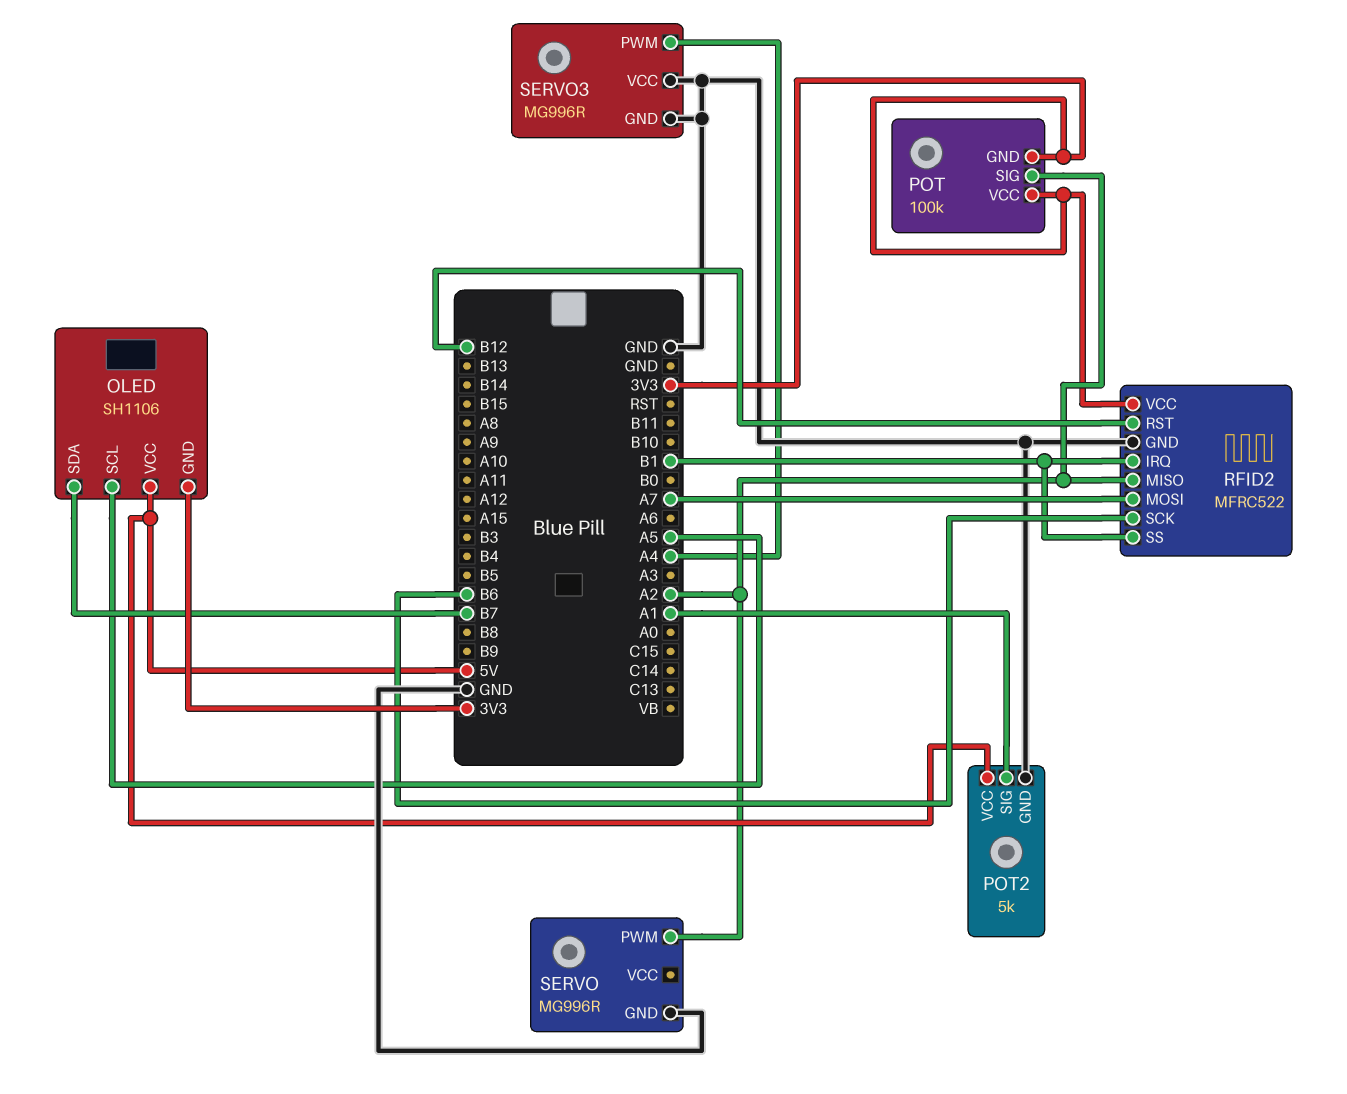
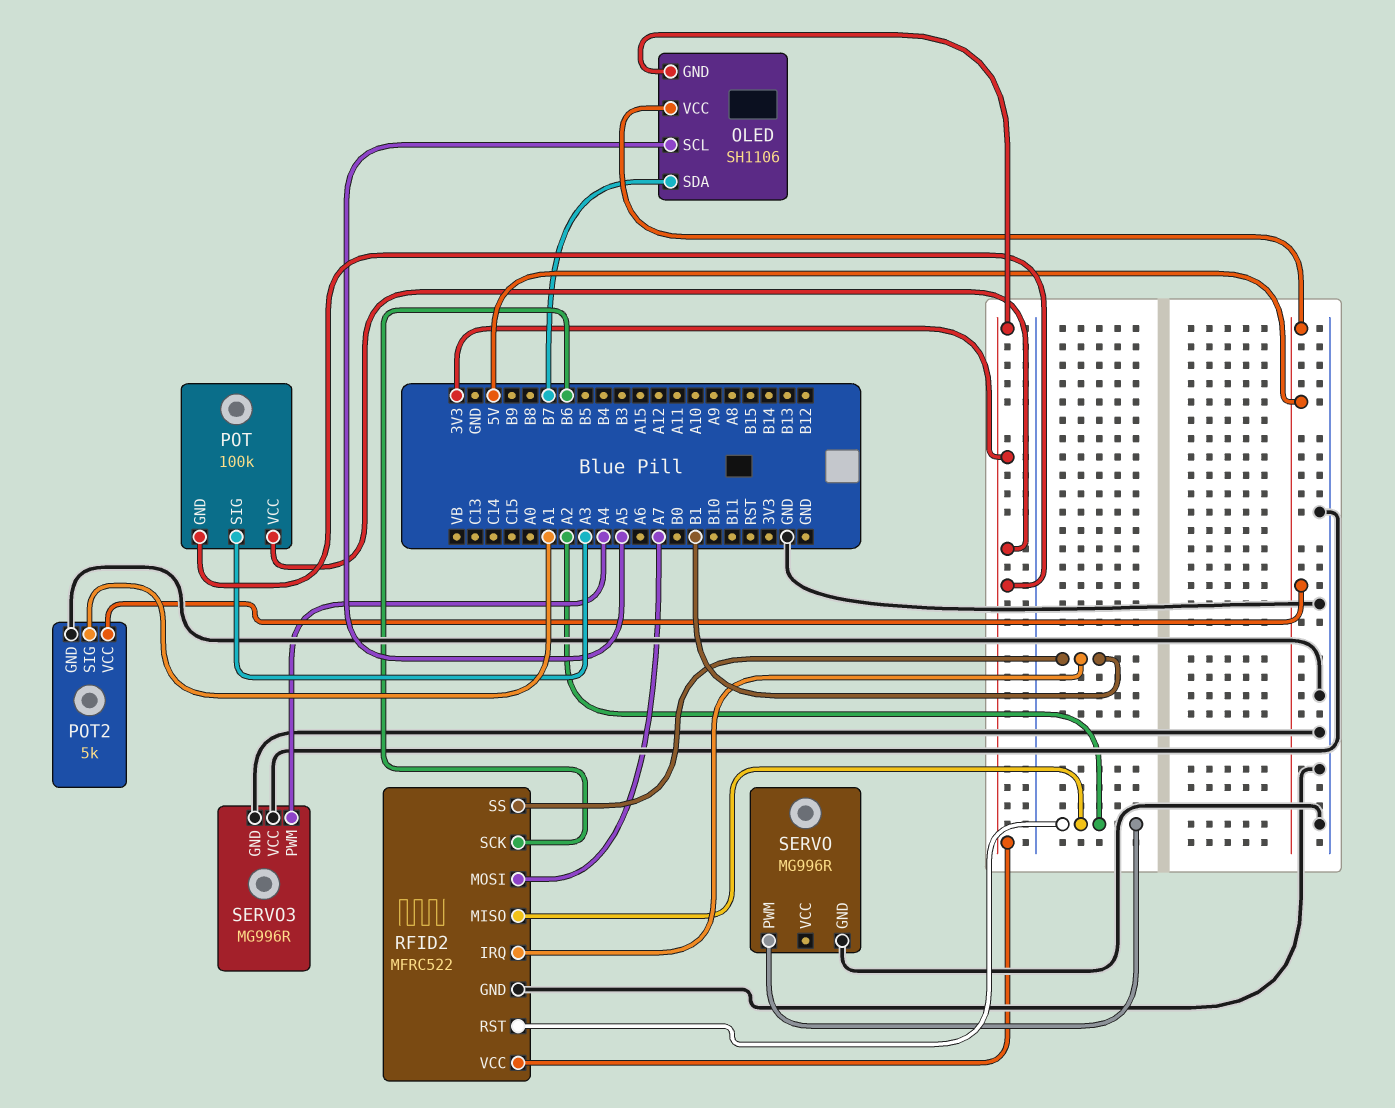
POT pin SIG: A2 -> A3
RFID2 pin RST: B12 -> A2

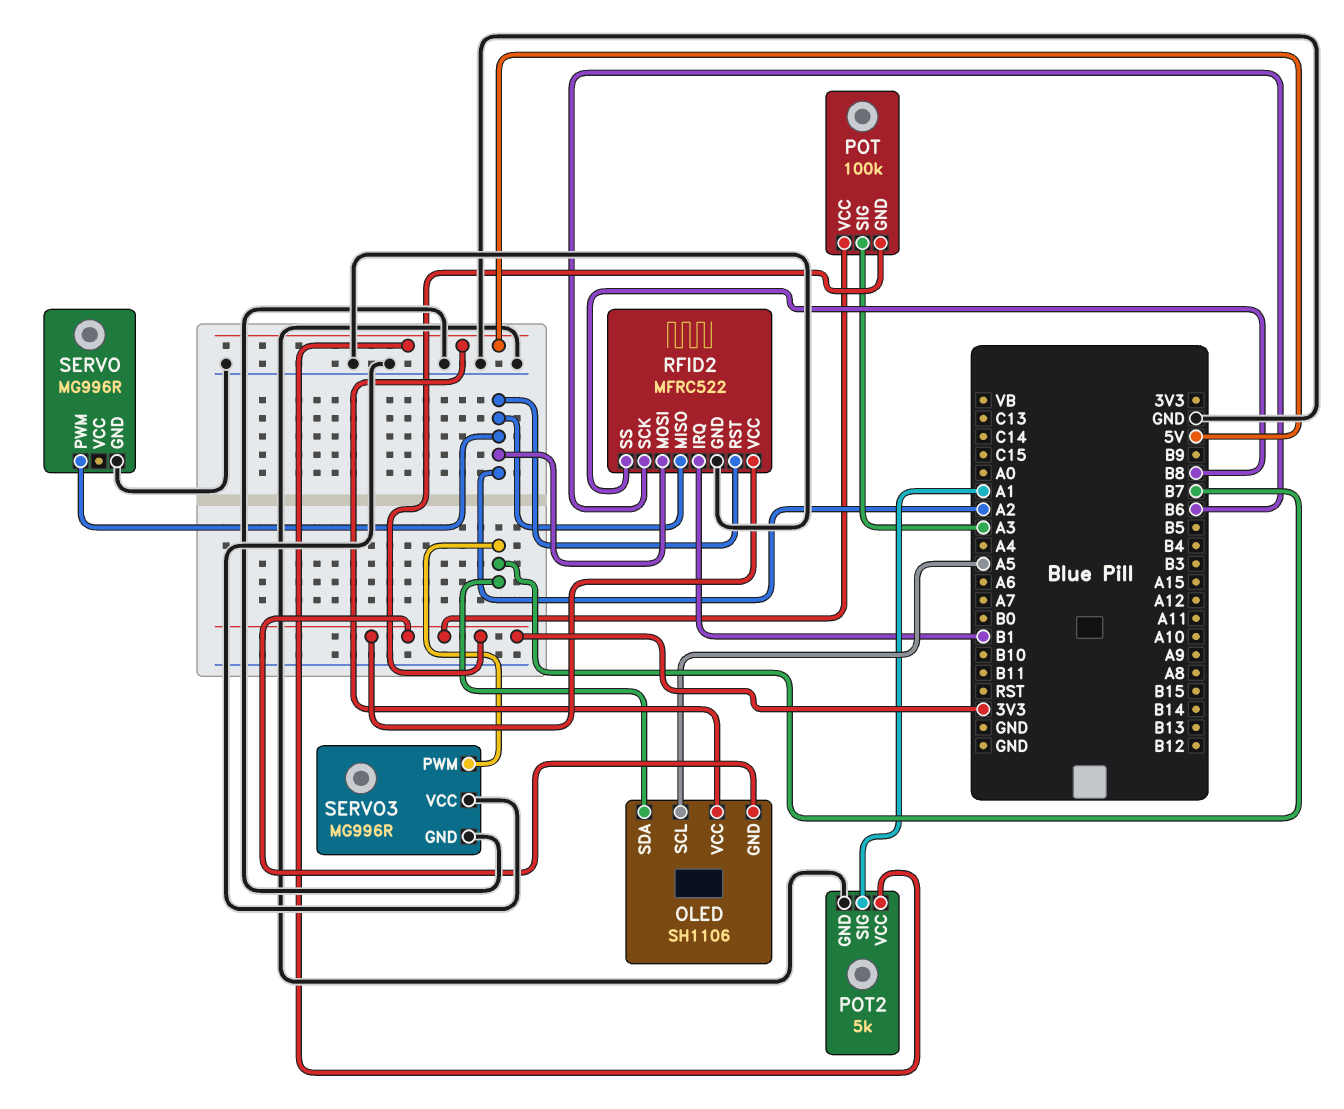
RFID2 pin MOSI: A7 -> A2
RFID2 pin SS: B1 -> B8
SERVO3 pin PWM: A4 -> B7

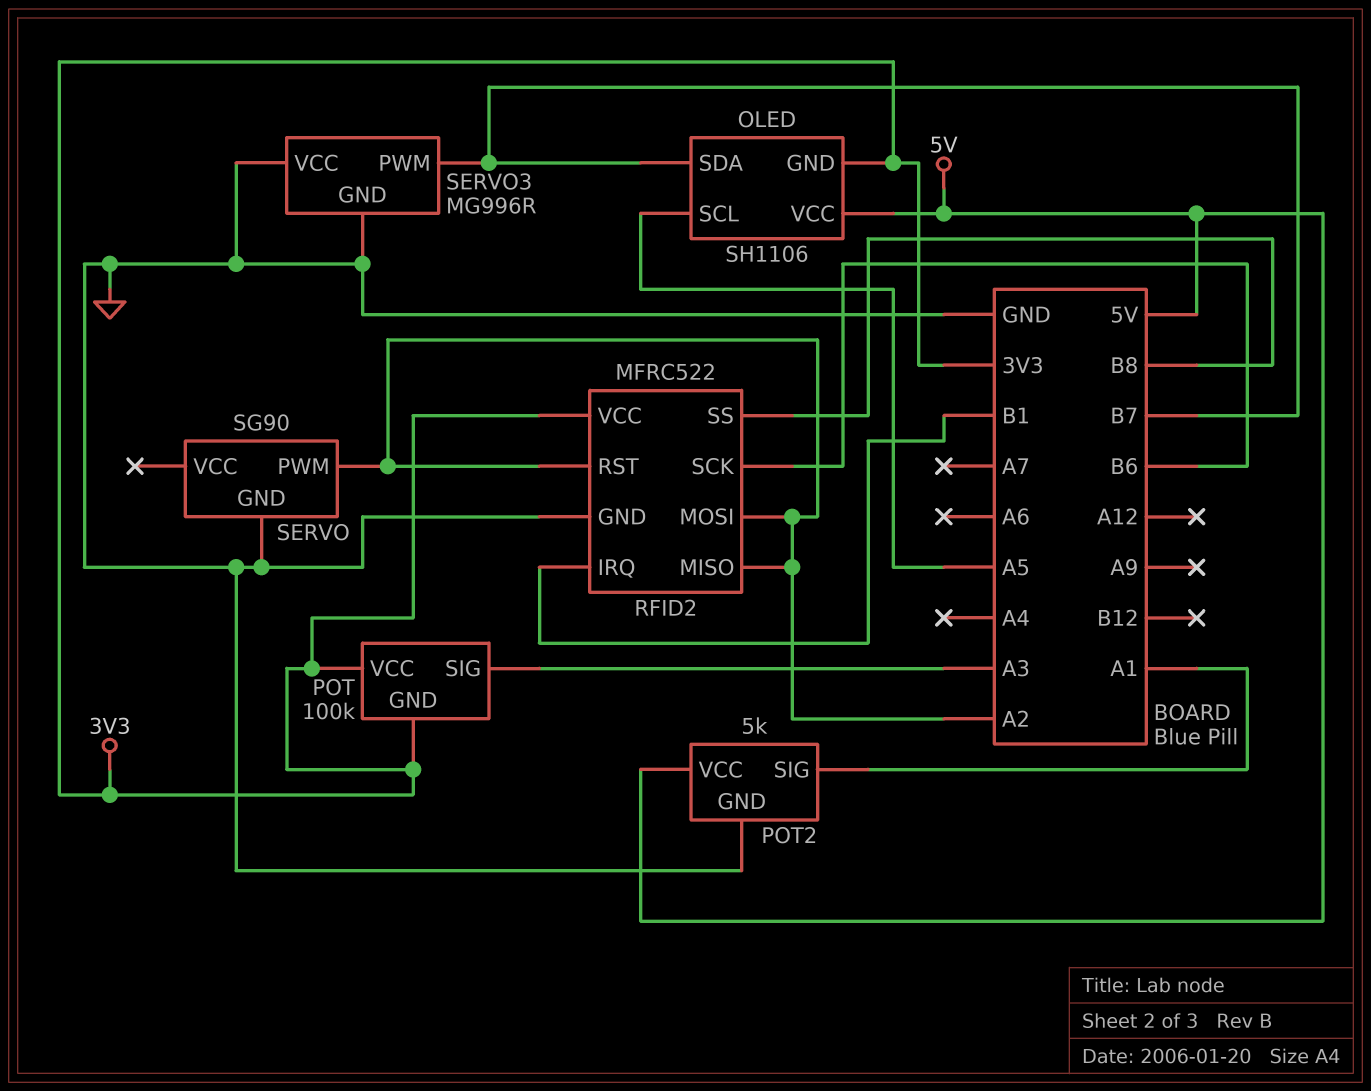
SERVO: MG996R -> SG90

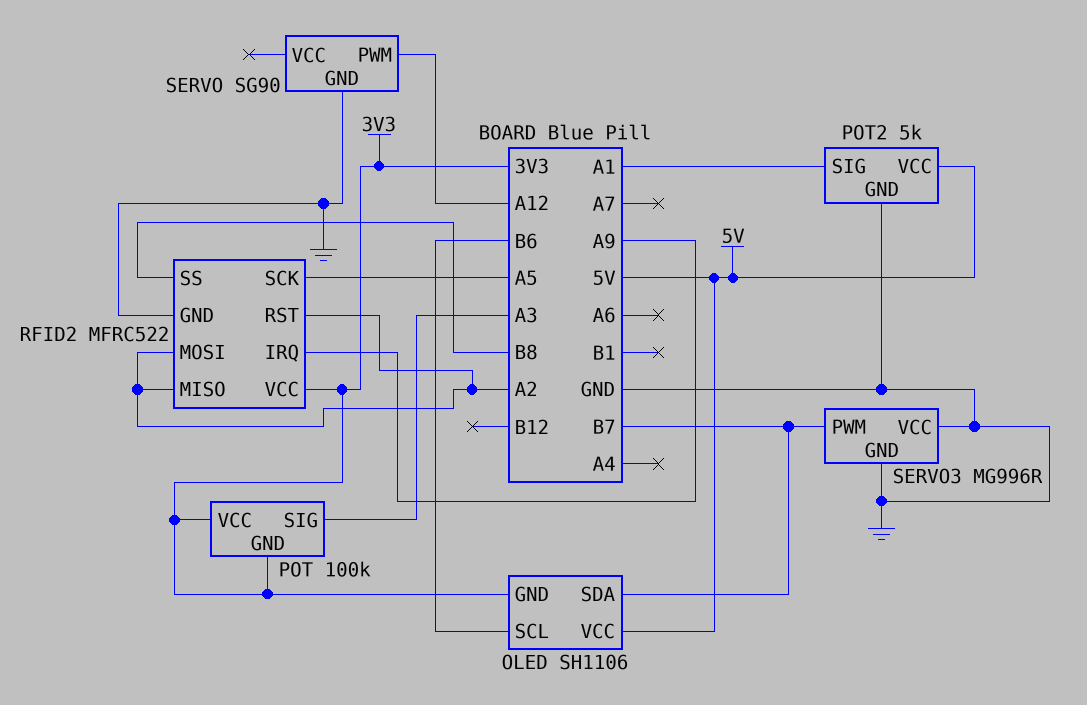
OLED pin SCL: A5 -> B6
RFID2 pin IRQ: B1 -> A9
RFID2 pin SCK: B6 -> A5
SERVO pin PWM: A2 -> A12

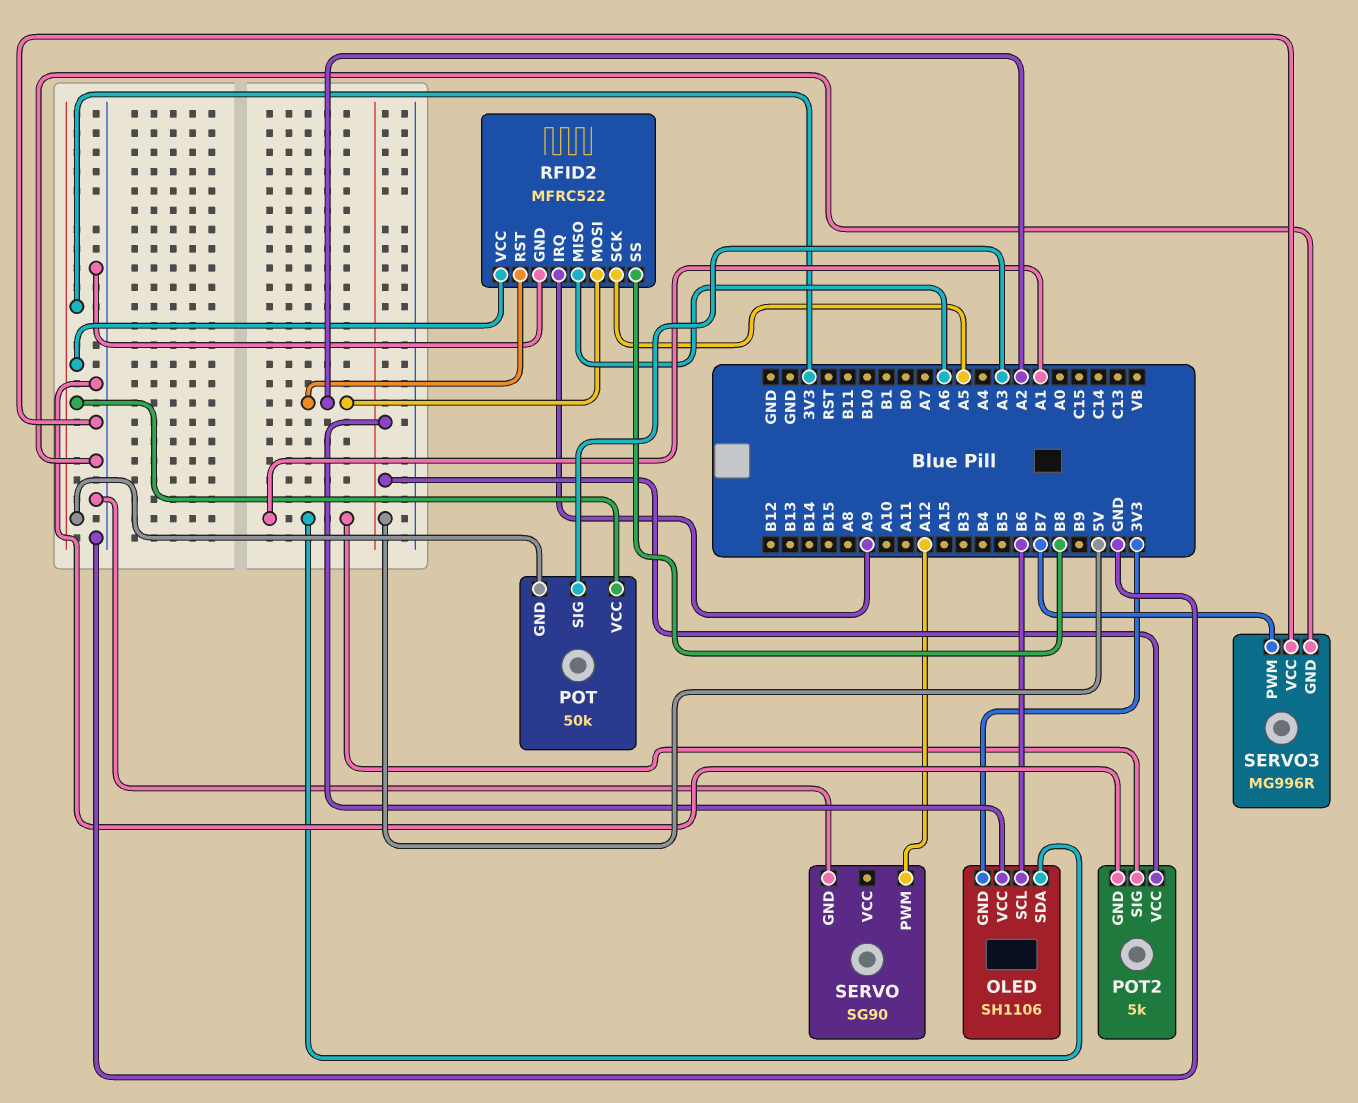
OLED pin SDA: B7 -> A1
POT: 100k -> 50k
RFID2 pin MISO: A2 -> A6

